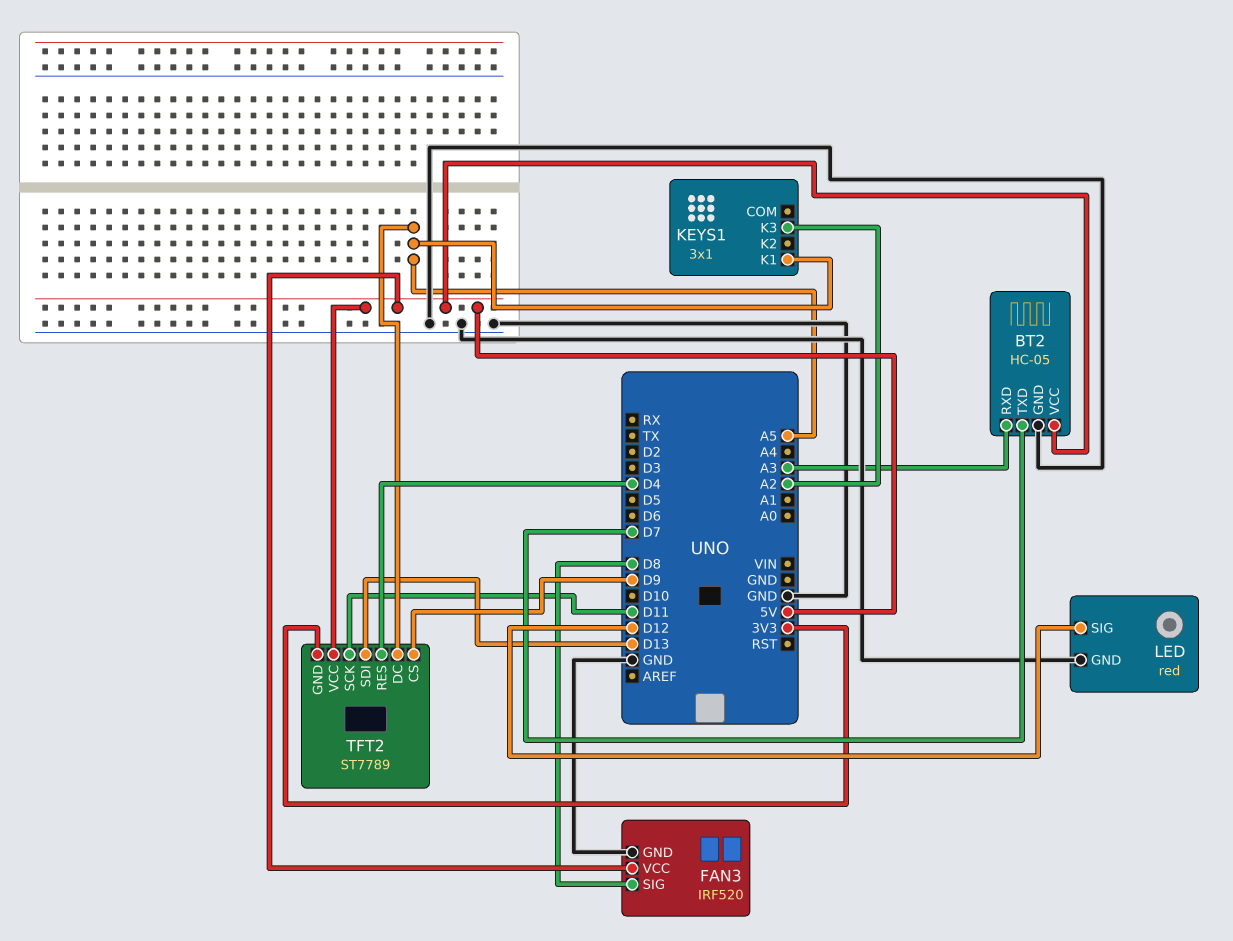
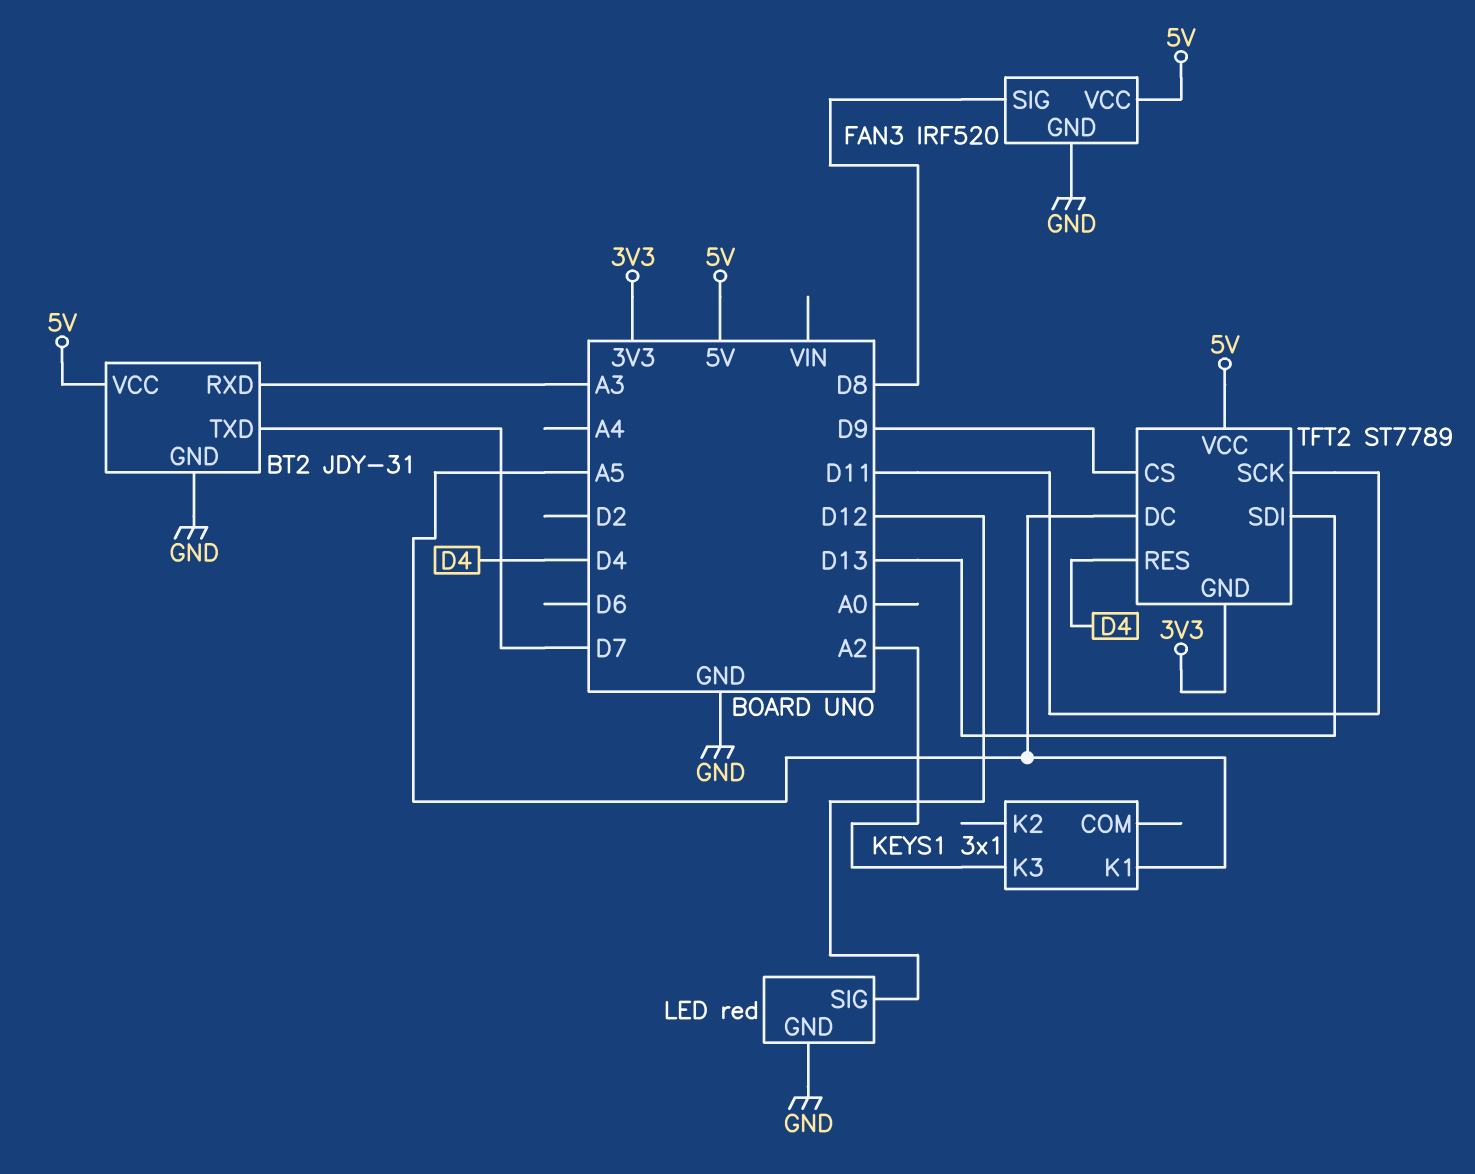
BT2: HC-05 -> JDY-31

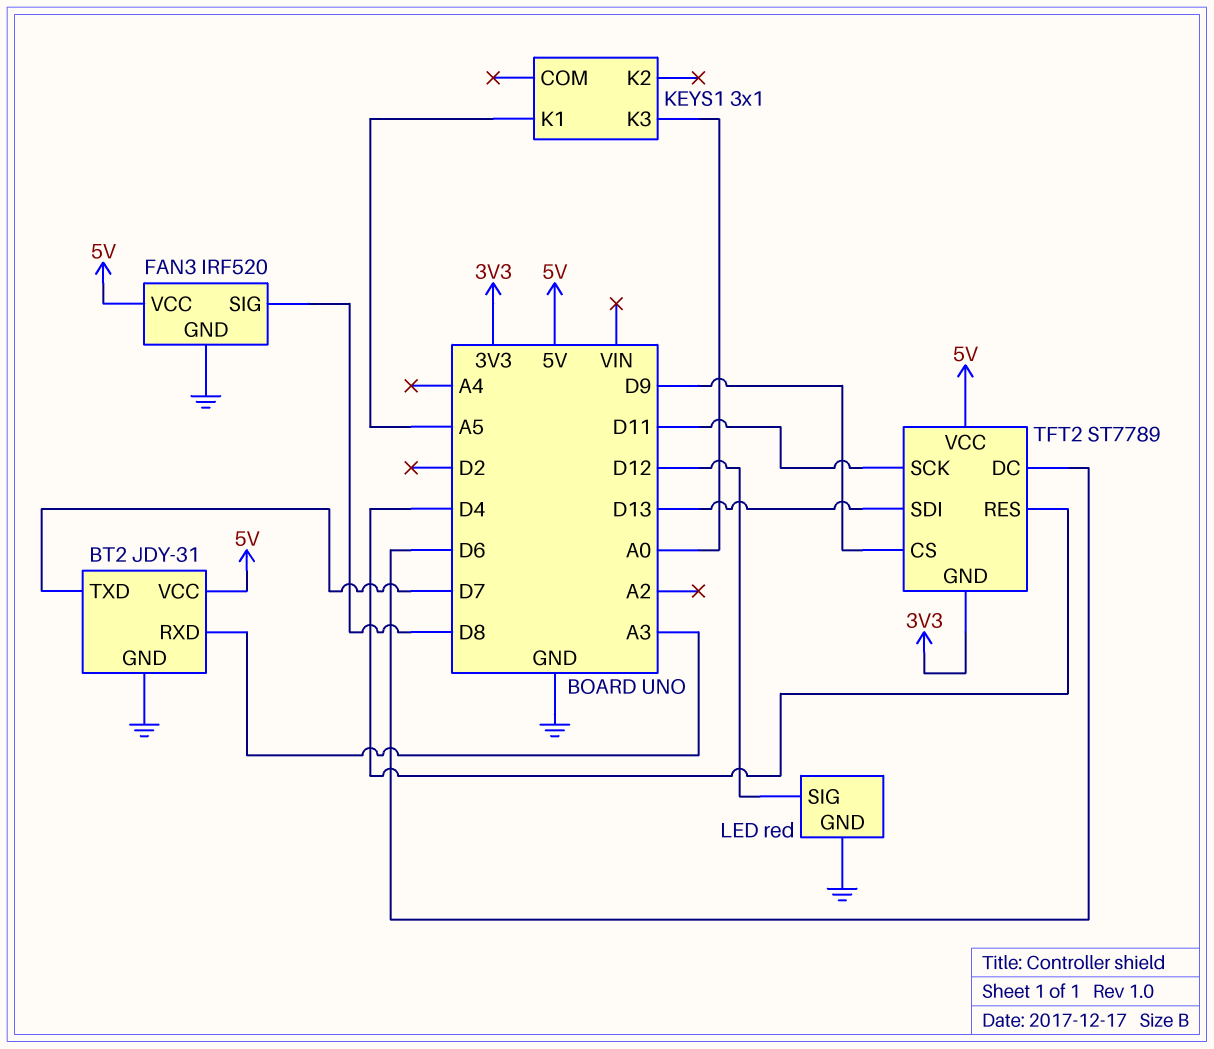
KEYS1 pin K3: A2 -> A0
TFT2 pin DC: A5 -> D6

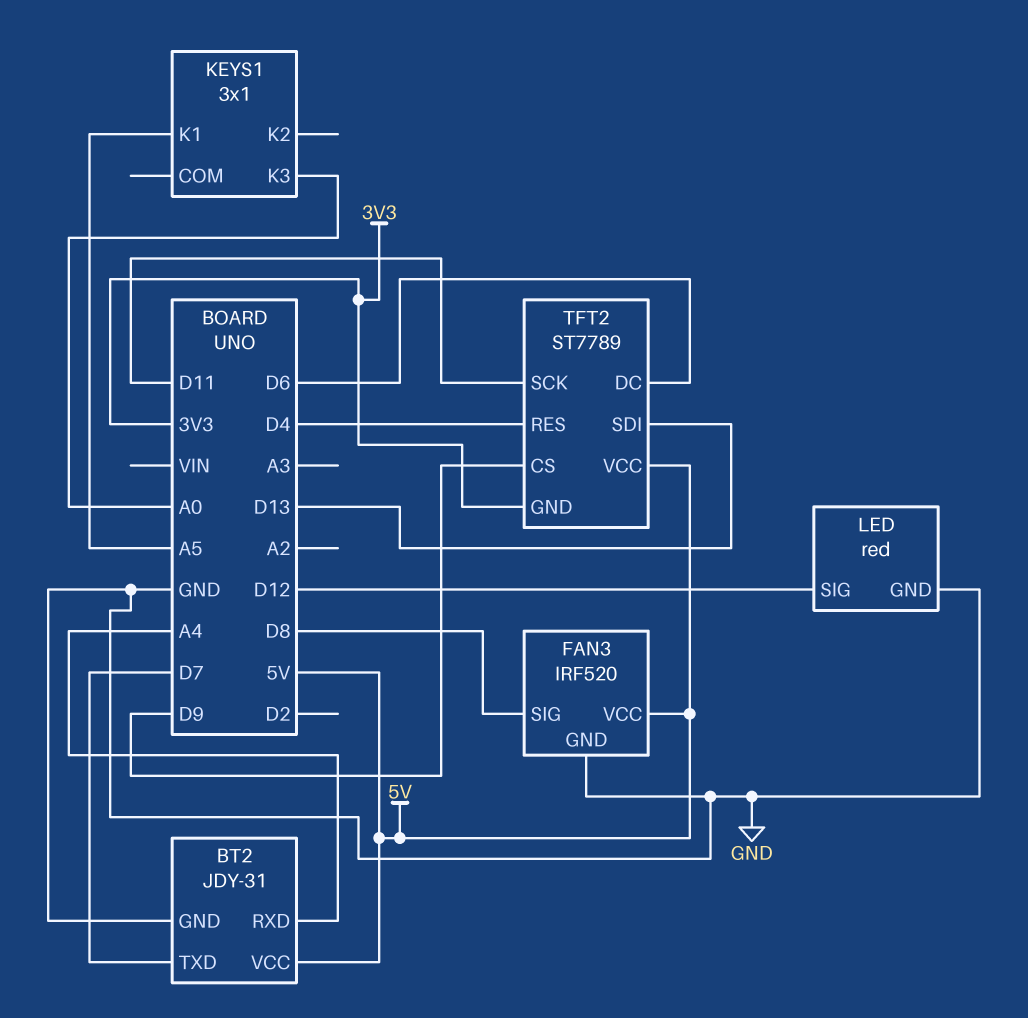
BT2 pin RXD: A3 -> A4

